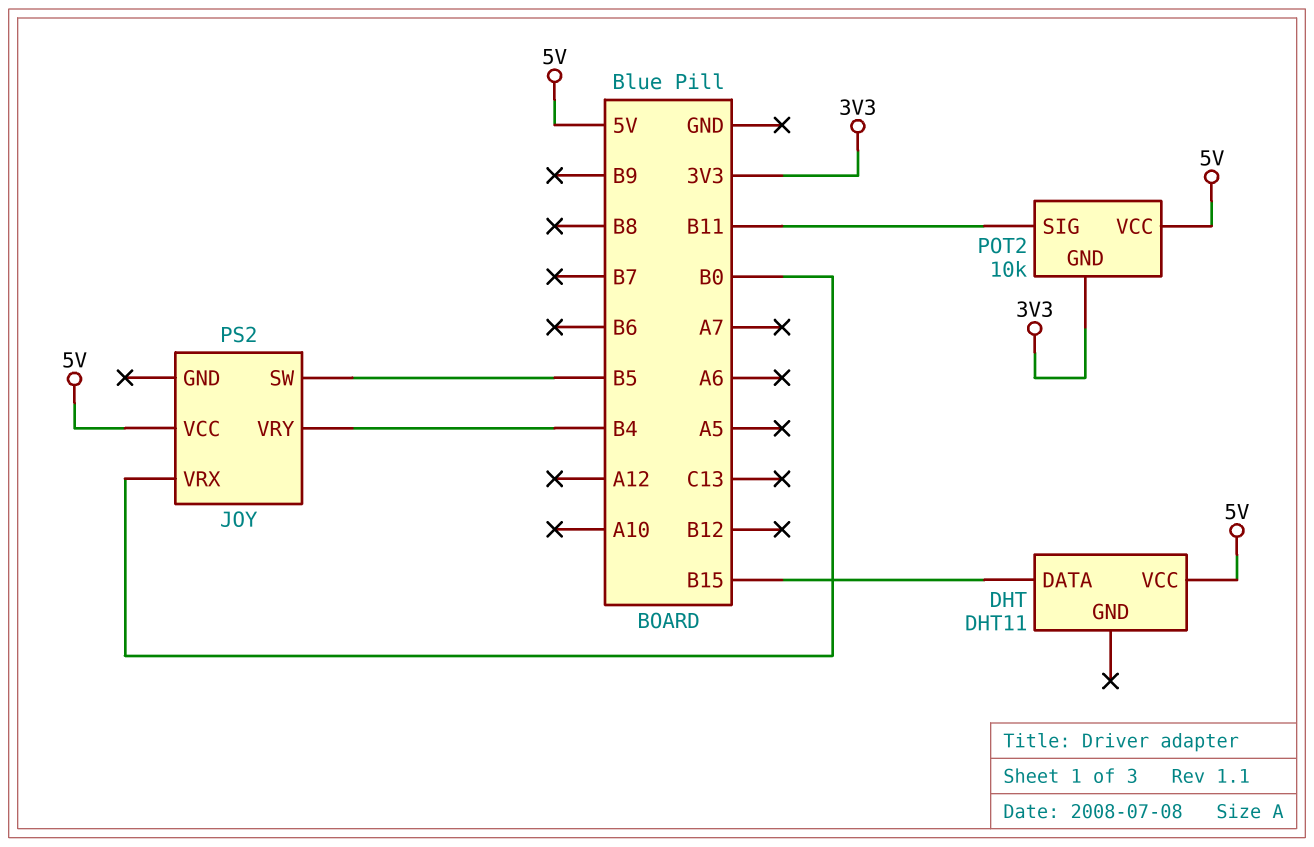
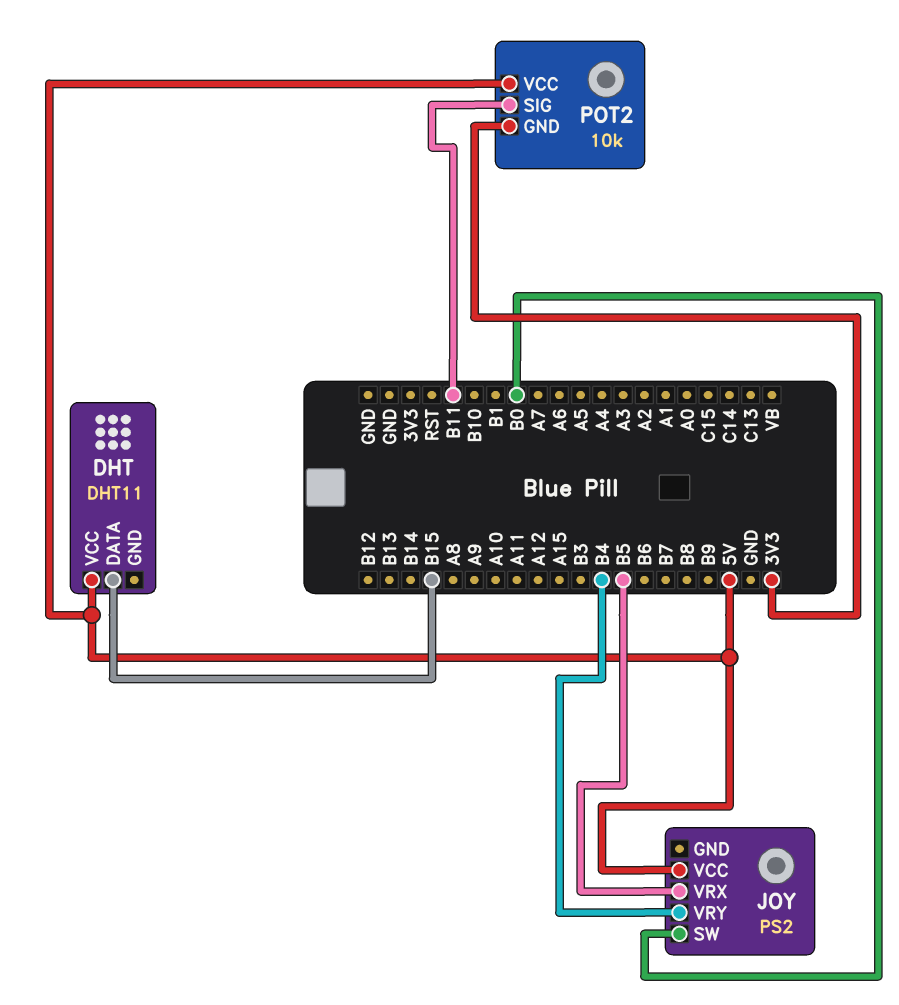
JOY pin SW: B5 -> B0
JOY pin VRX: B0 -> B5

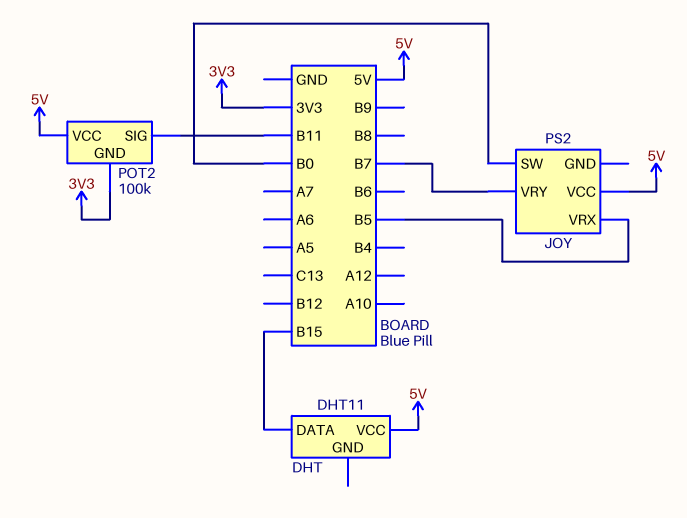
JOY pin VRY: B4 -> B7
POT2: 10k -> 100k

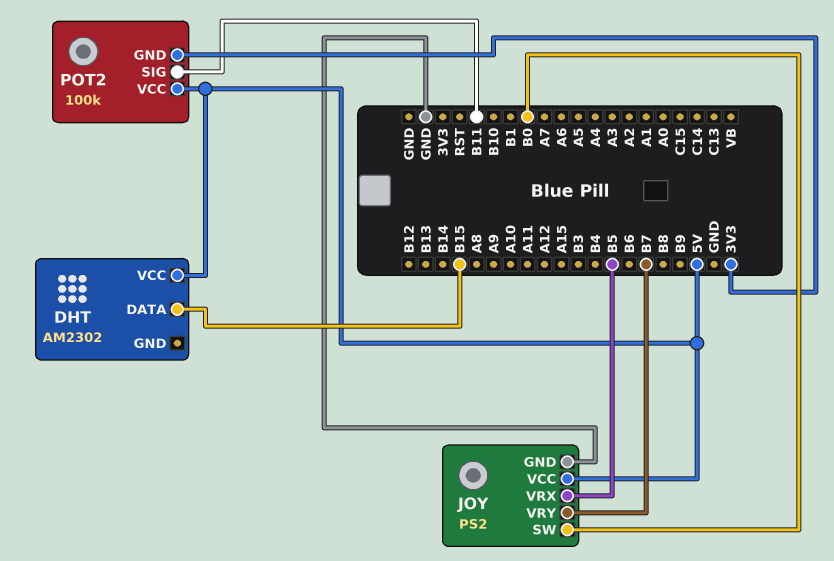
DHT: DHT11 -> AM2302
JOY pin GND: none -> GND

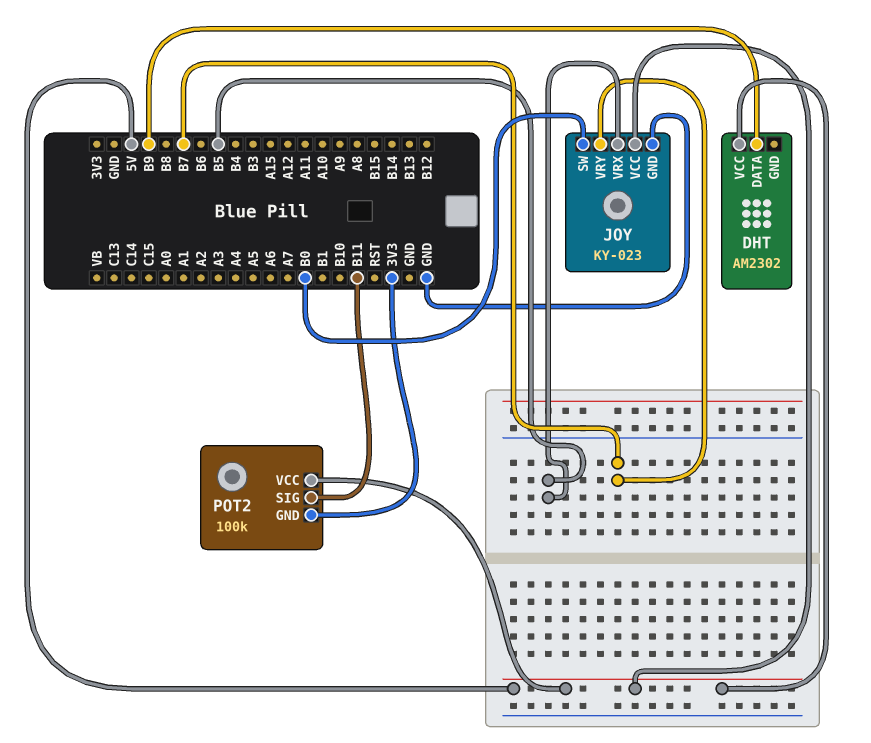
DHT pin DATA: B15 -> B9
JOY: PS2 -> KY-023

